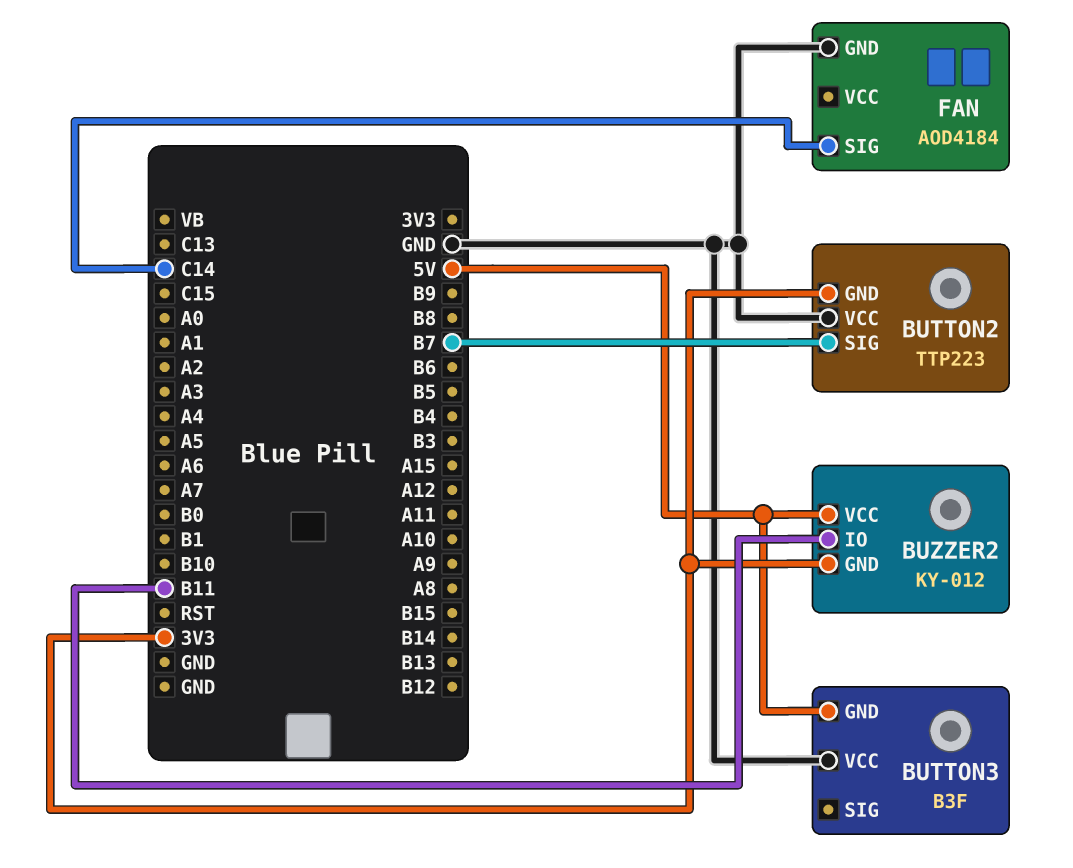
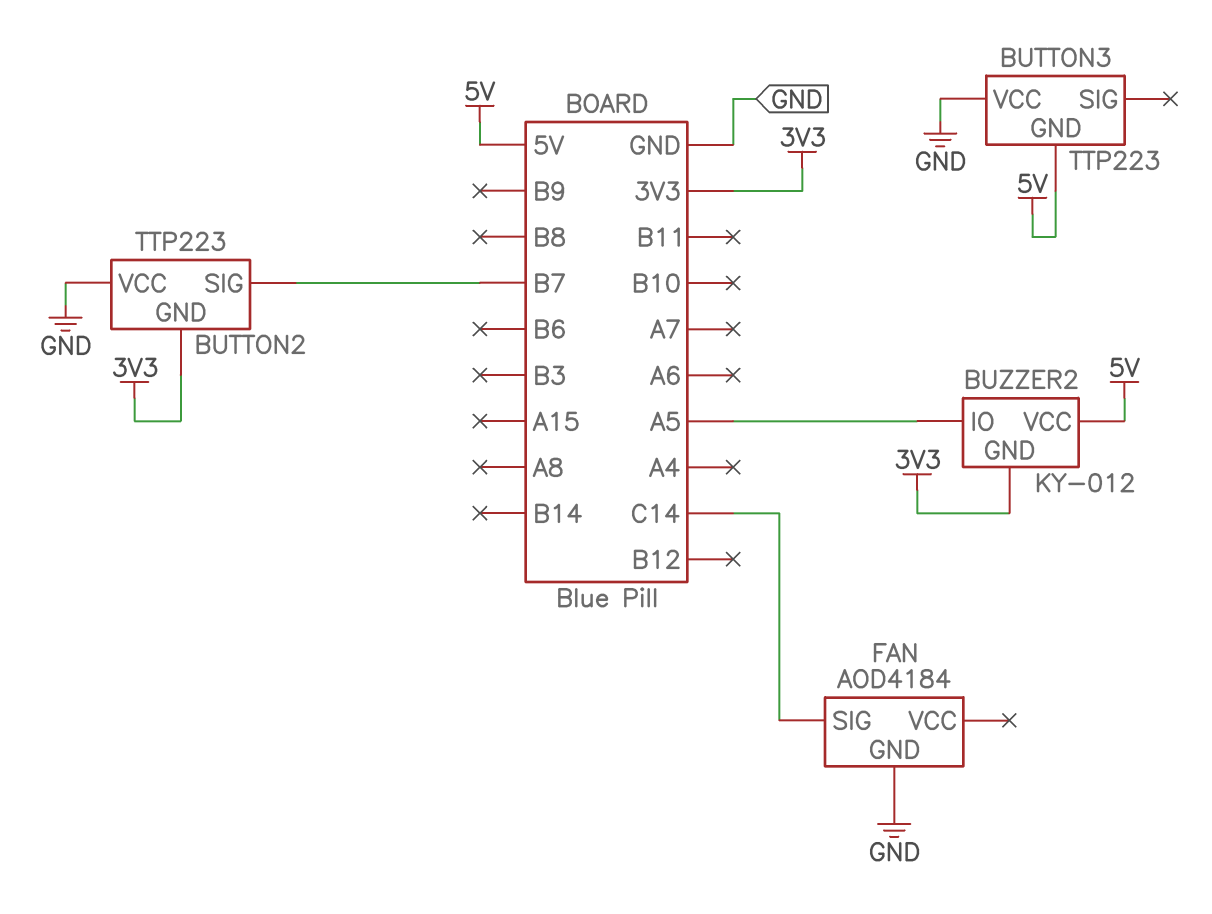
BUTTON3: B3F -> TTP223
BUZZER2 pin IO: B11 -> A5

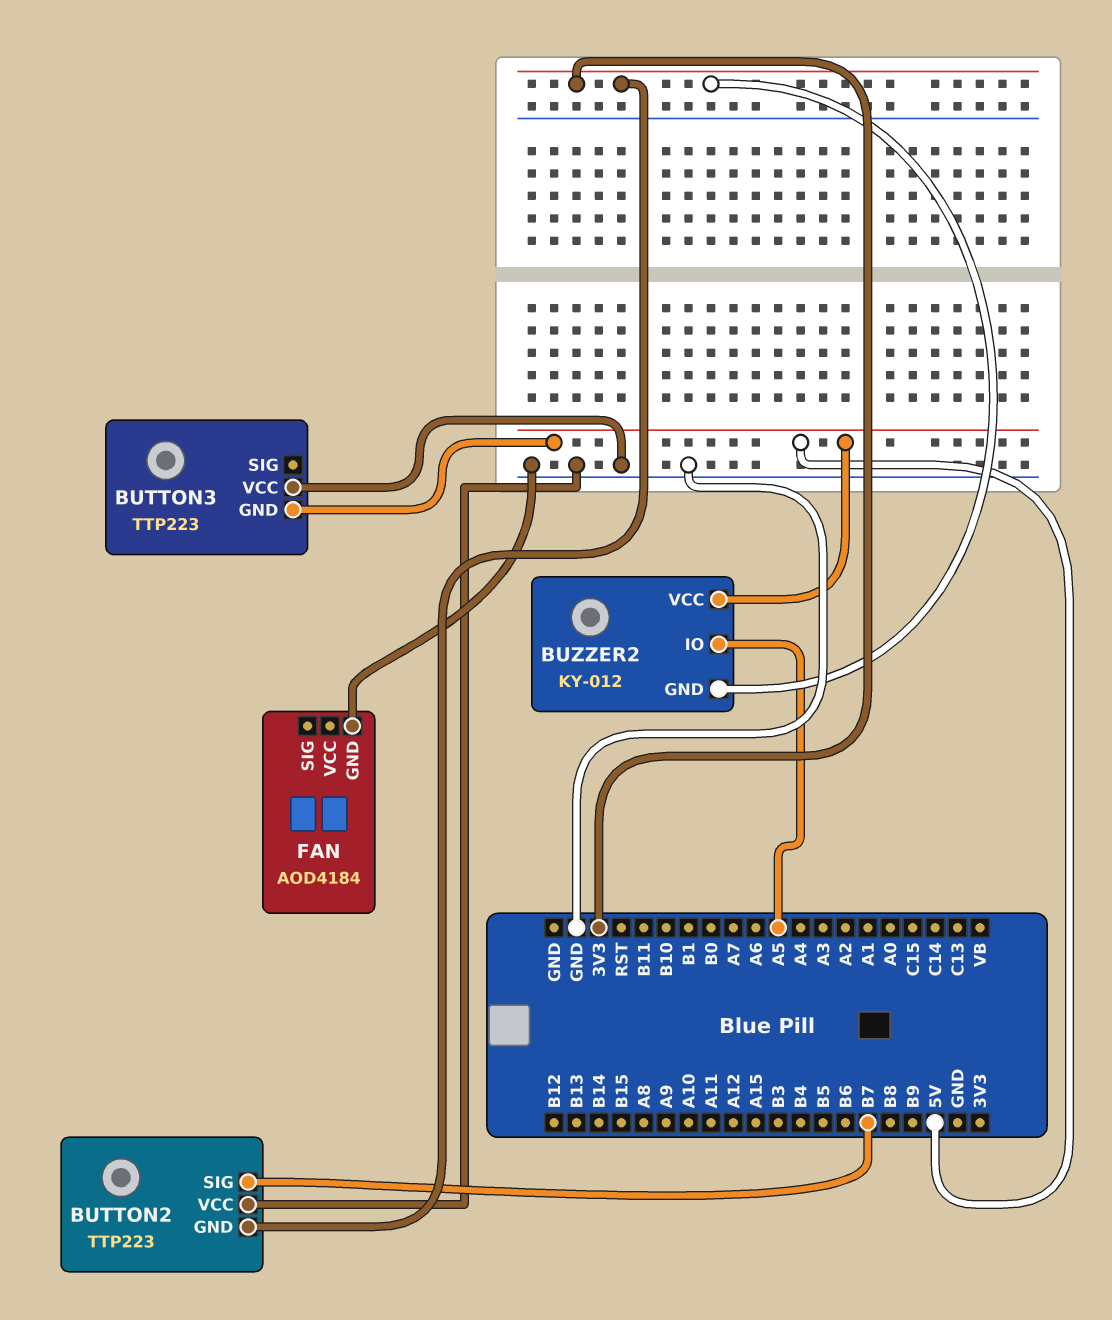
FAN pin SIG: C14 -> none

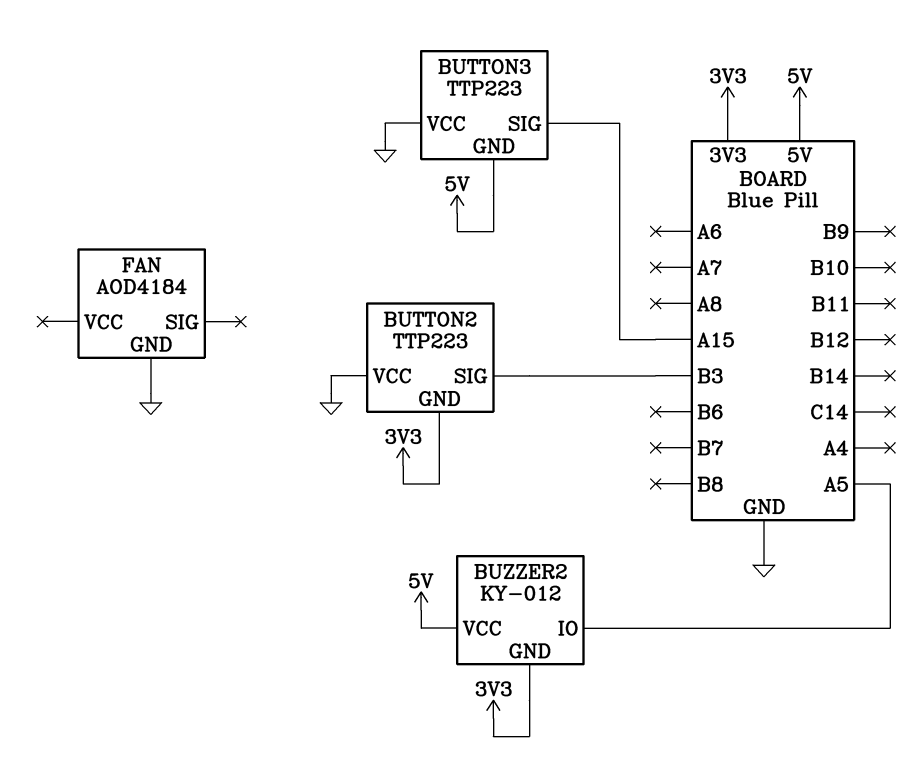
BUTTON2 pin SIG: B7 -> B3
BUTTON3 pin SIG: none -> A15

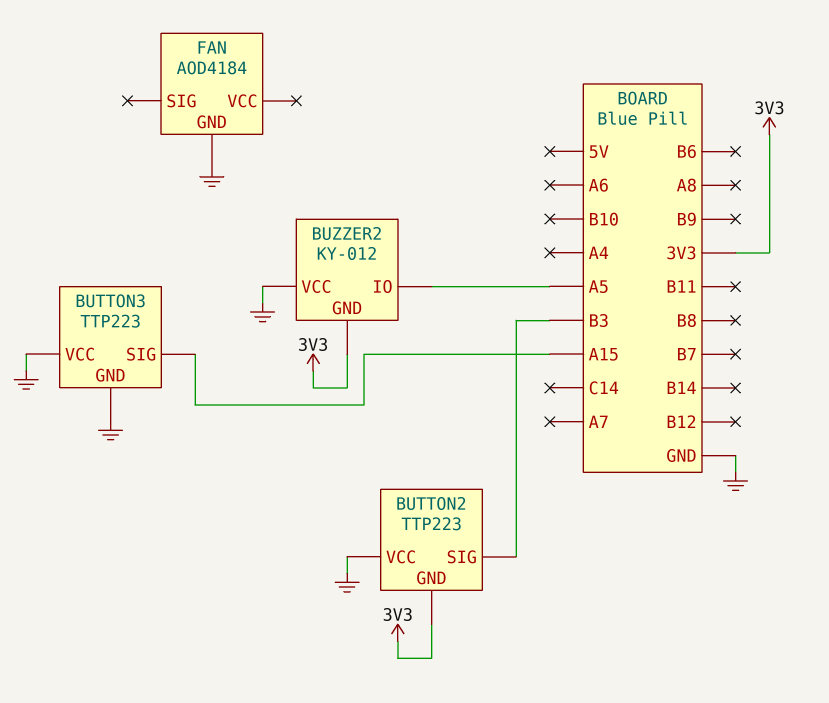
BUTTON3 pin GND: 5V -> GND
BUZZER2 pin VCC: 5V -> GND

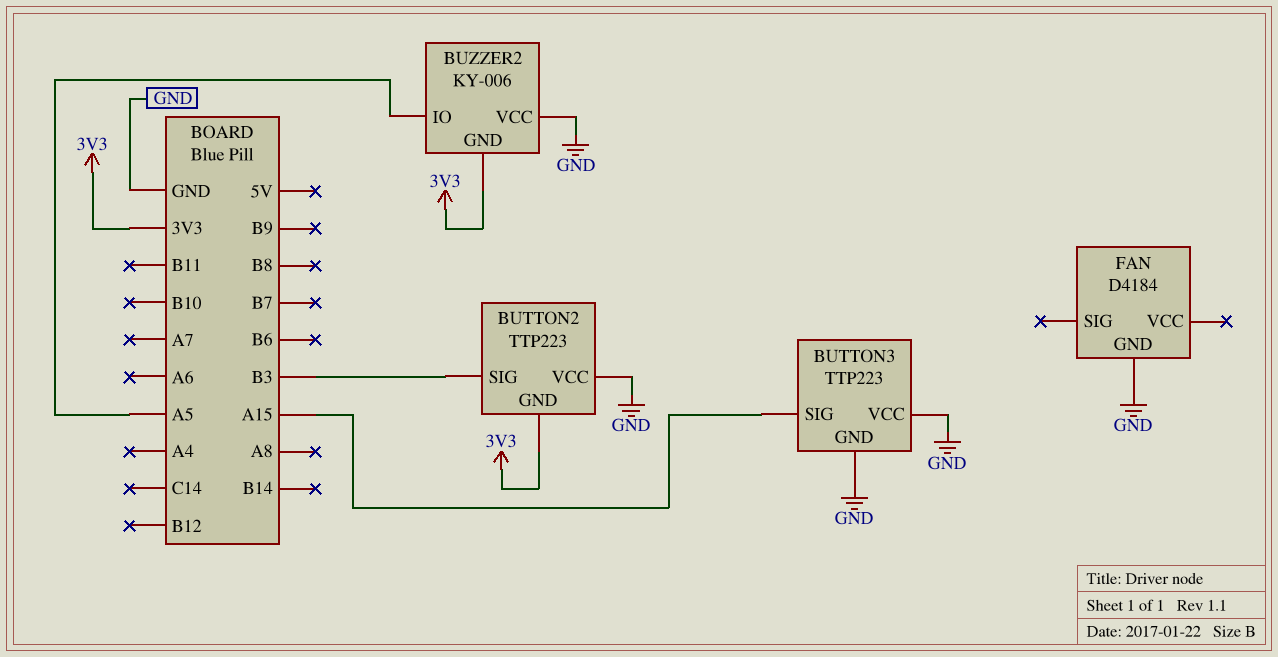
BUZZER2: KY-012 -> KY-006
FAN: AOD4184 -> D4184

